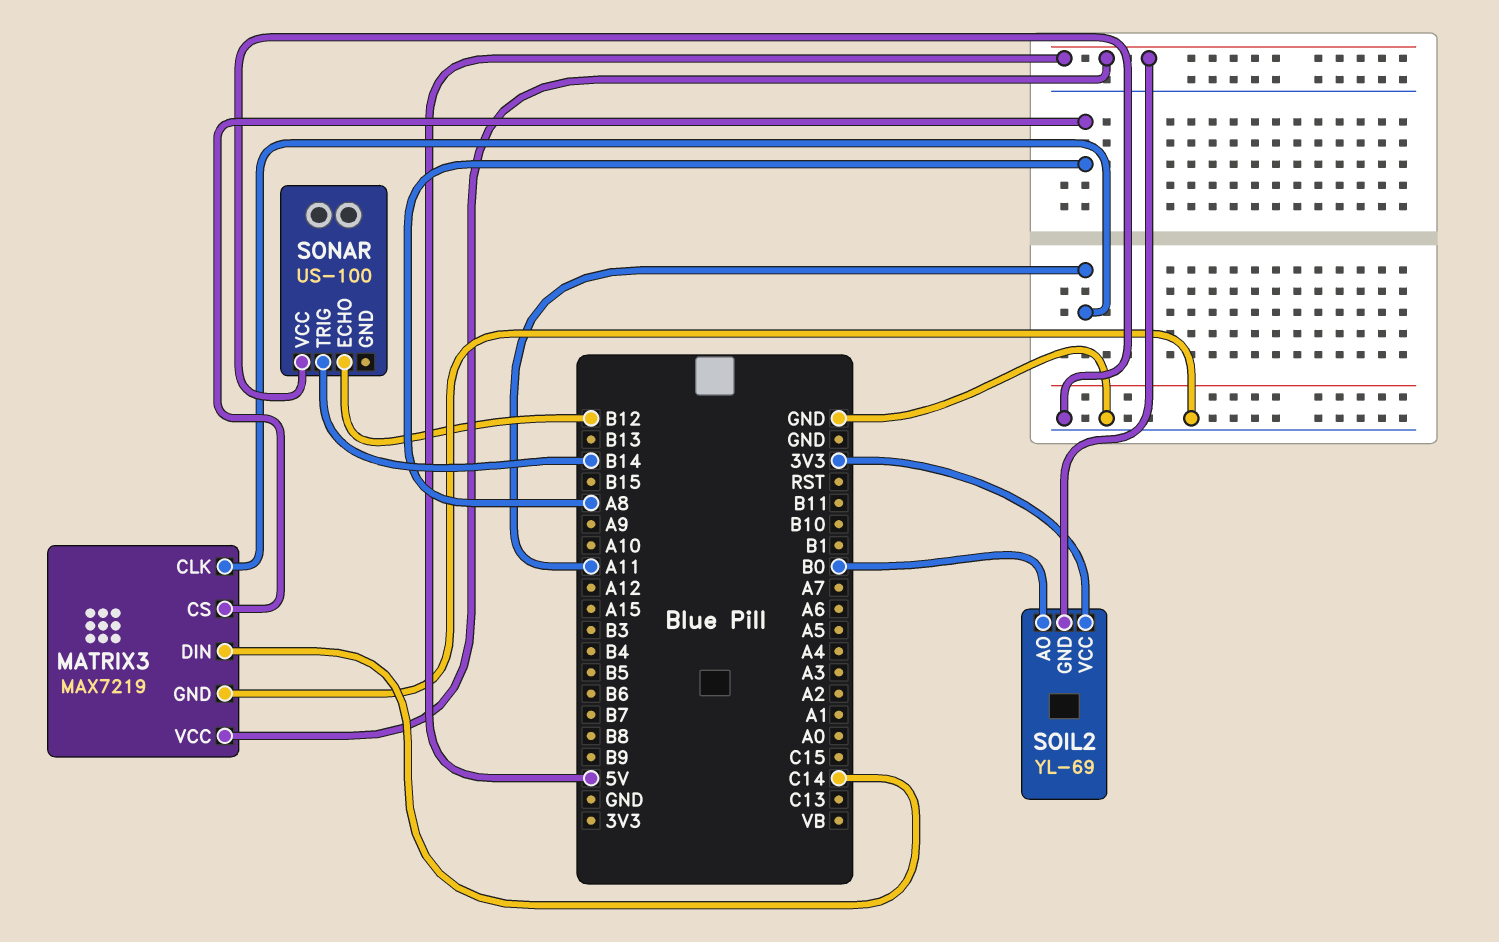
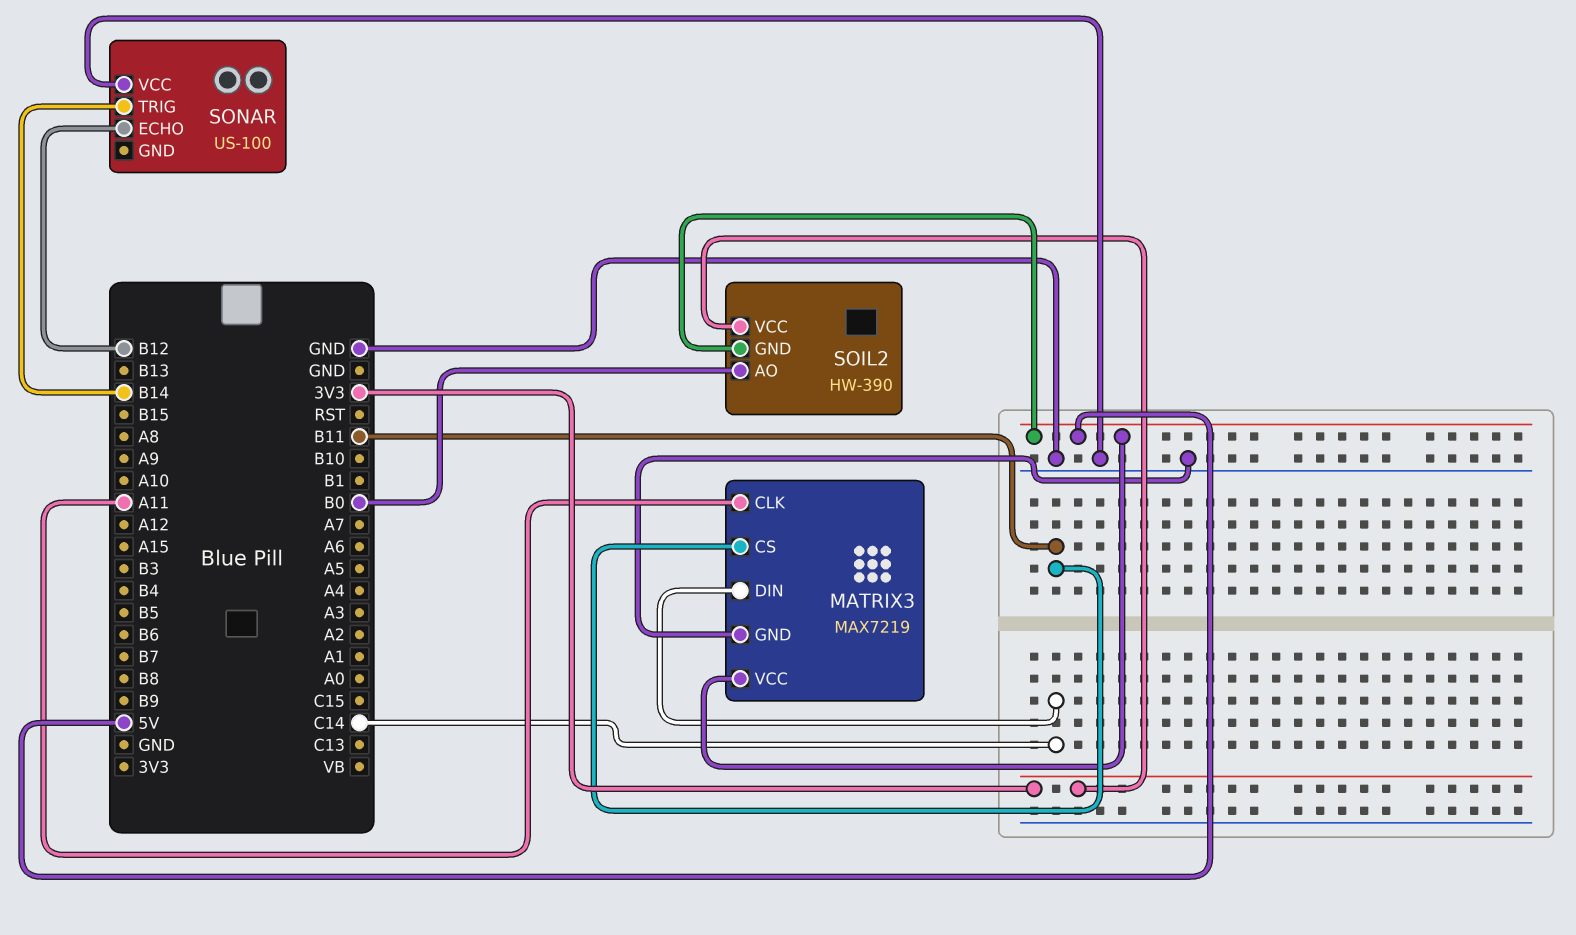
MATRIX3 pin CS: A8 -> B11
SOIL2: YL-69 -> HW-390

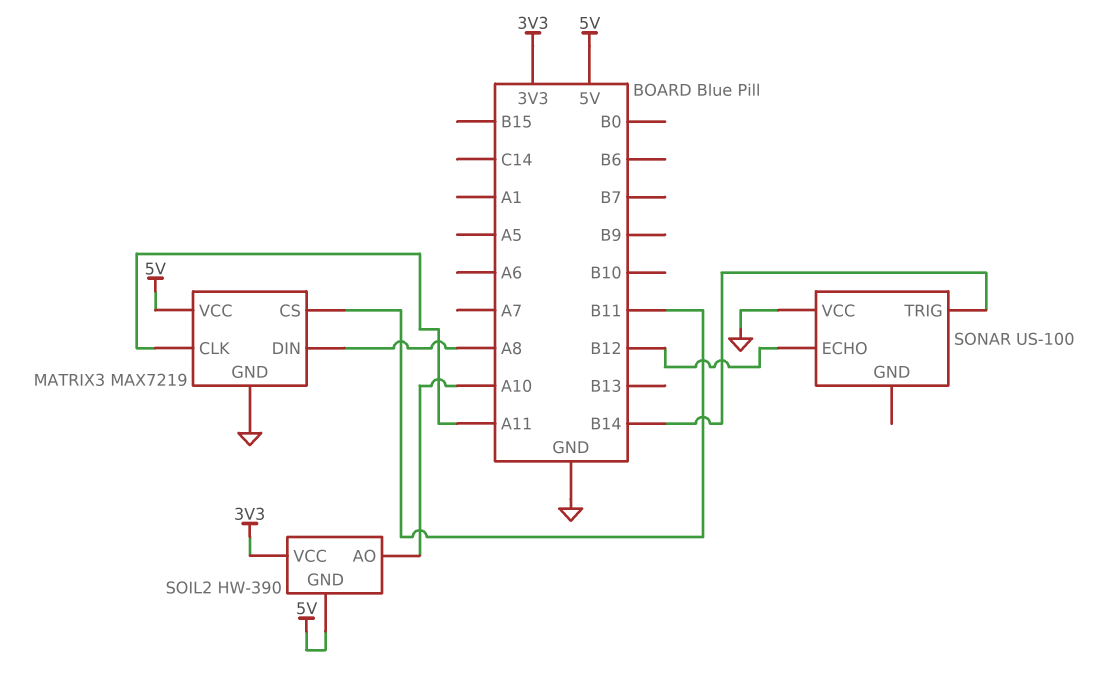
MATRIX3 pin DIN: C14 -> A8
SOIL2 pin AO: B0 -> A10

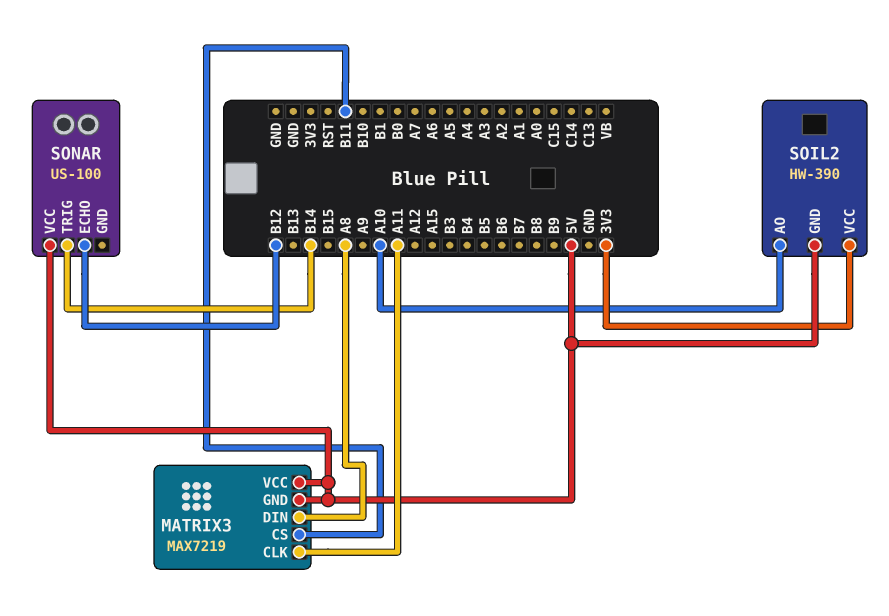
MATRIX3 pin GND: GND -> 5V
SONAR pin VCC: GND -> 5V

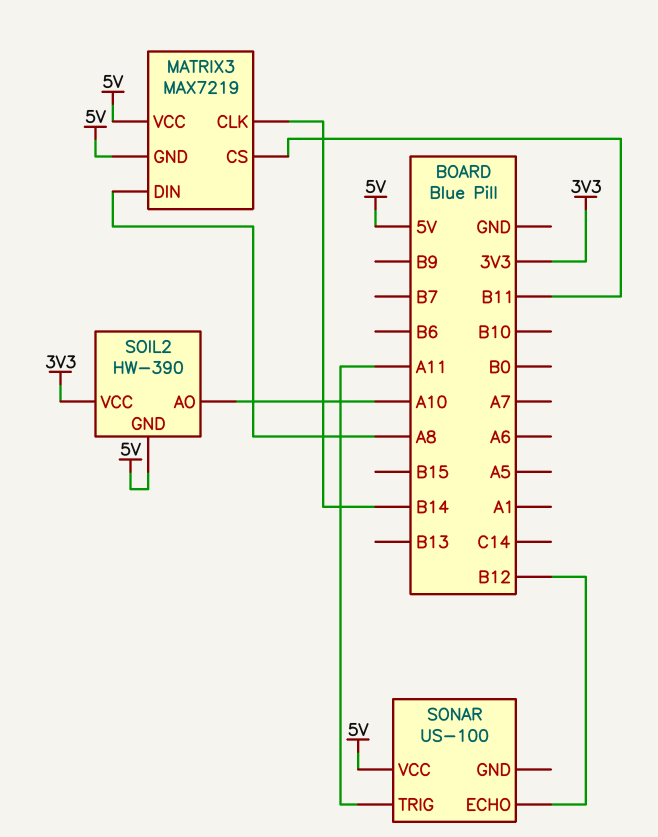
MATRIX3 pin CLK: A11 -> B14
SONAR pin TRIG: B14 -> A11

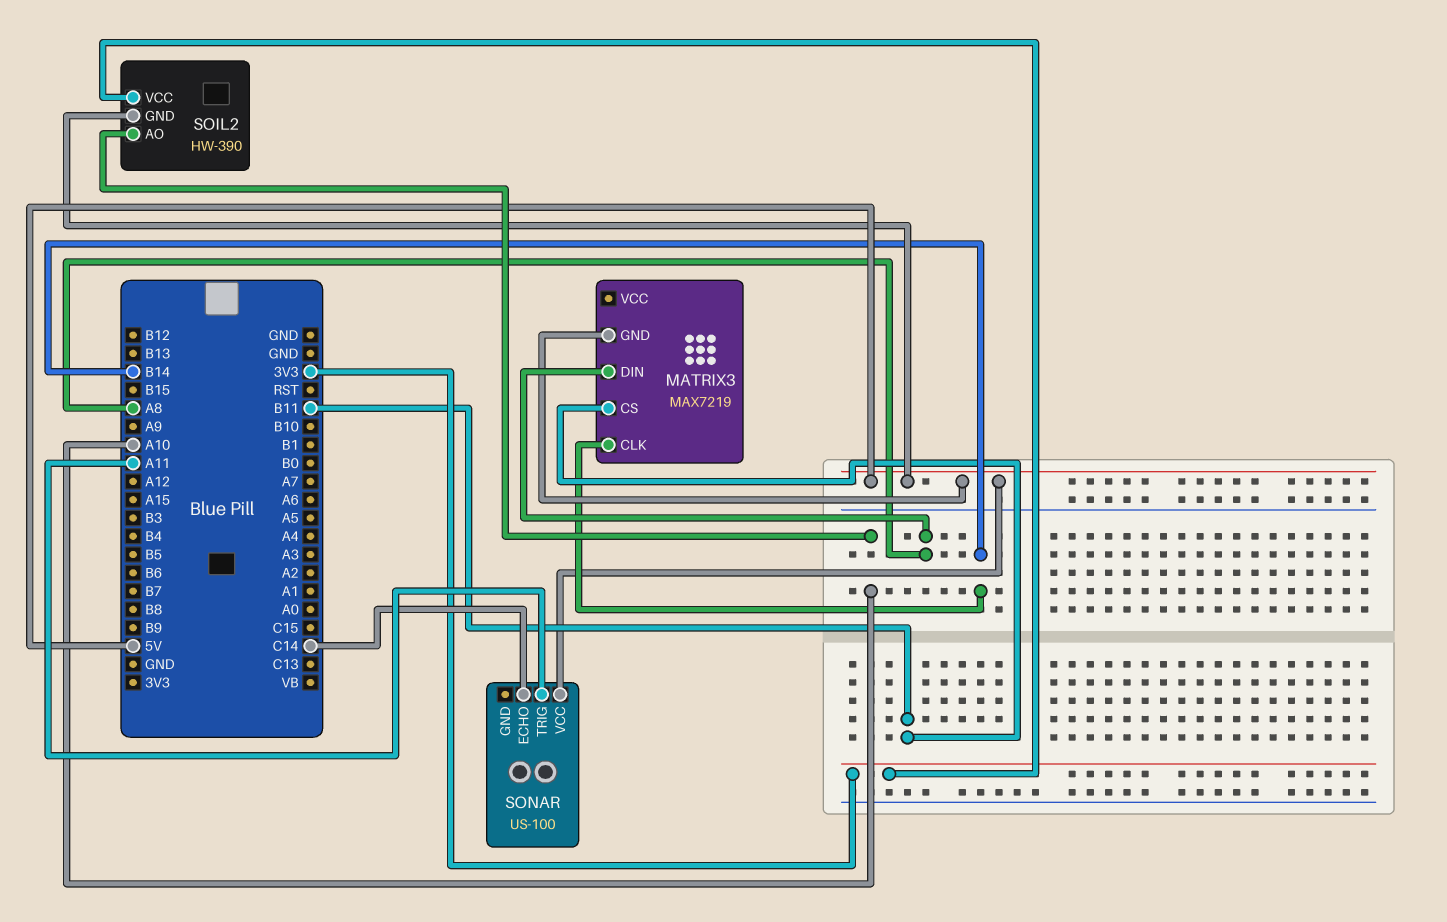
MATRIX3 pin VCC: 5V -> none
SONAR pin ECHO: B12 -> C14

